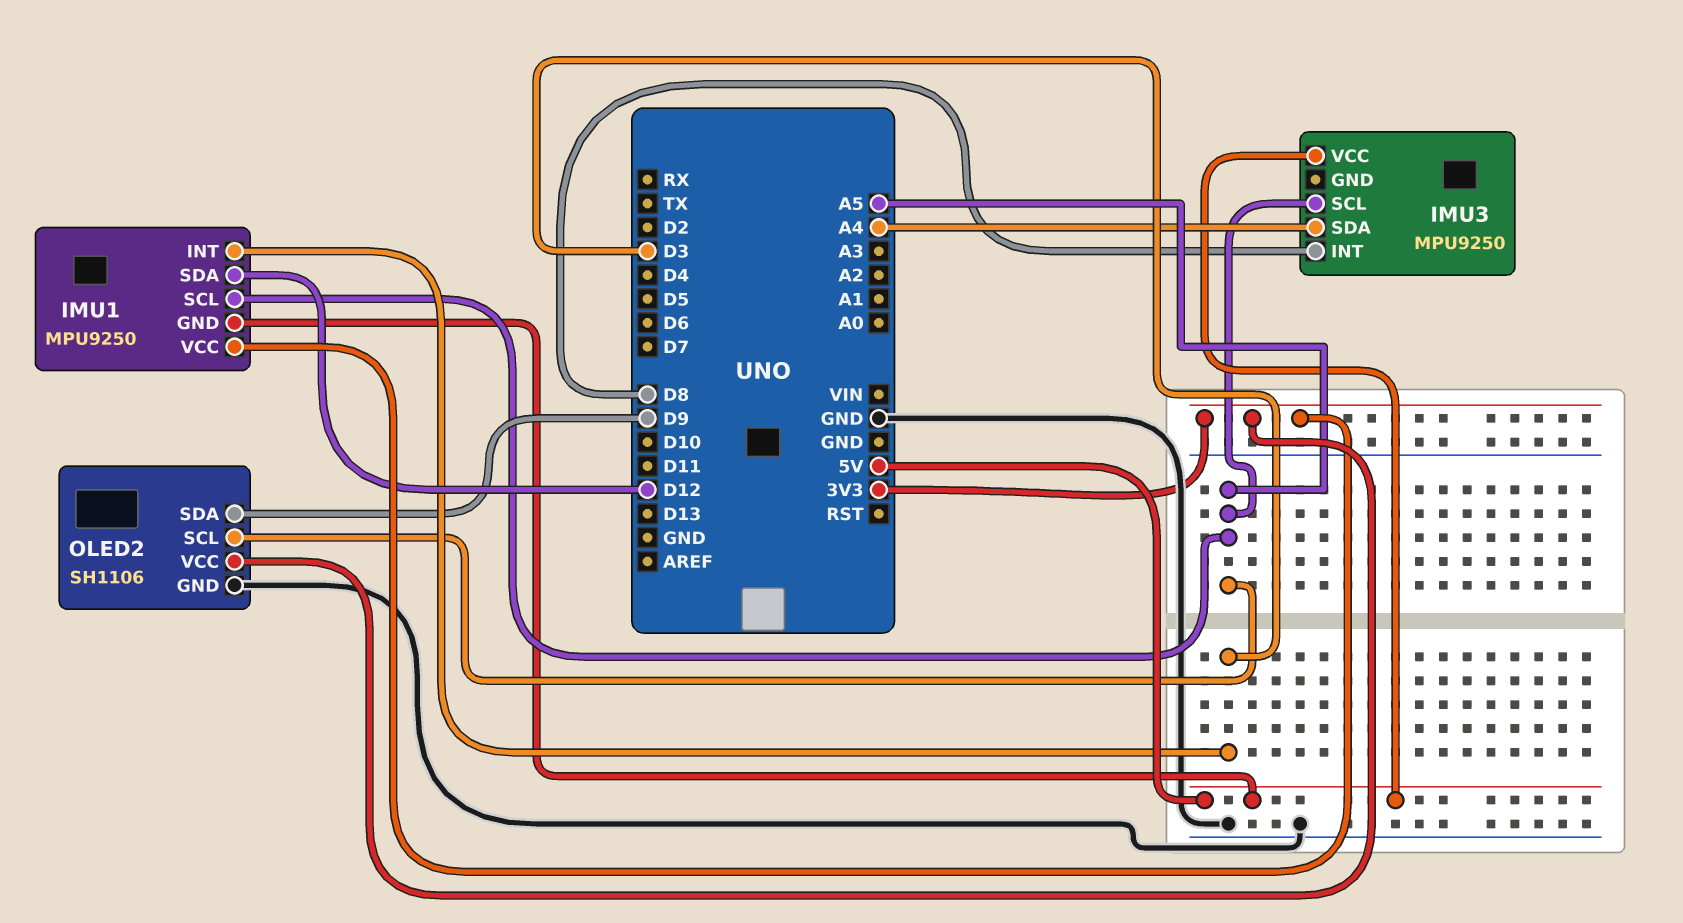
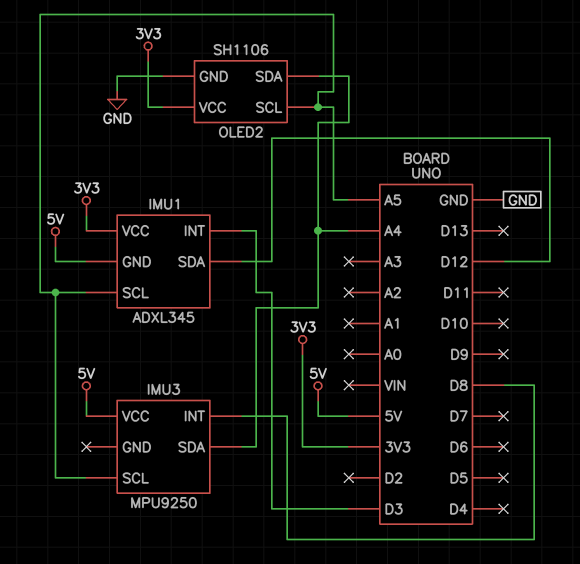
IMU1: MPU9250 -> ADXL345
OLED2 pin SDA: D9 -> A4

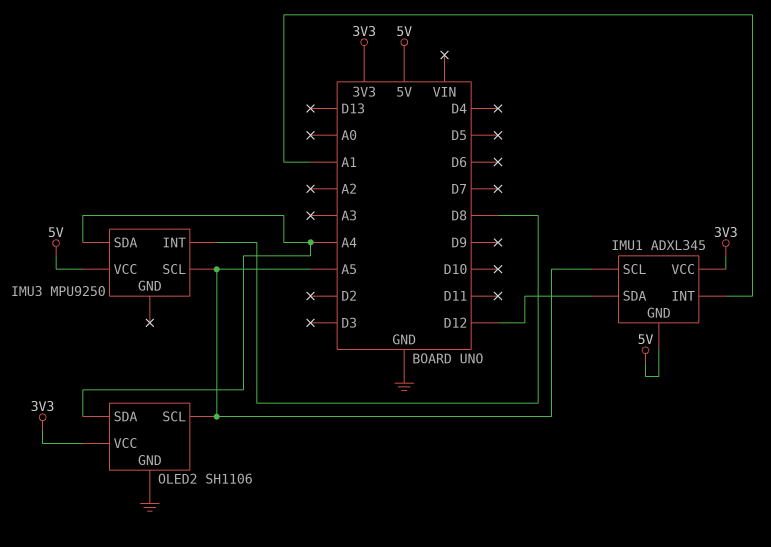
IMU1 pin INT: D3 -> A1

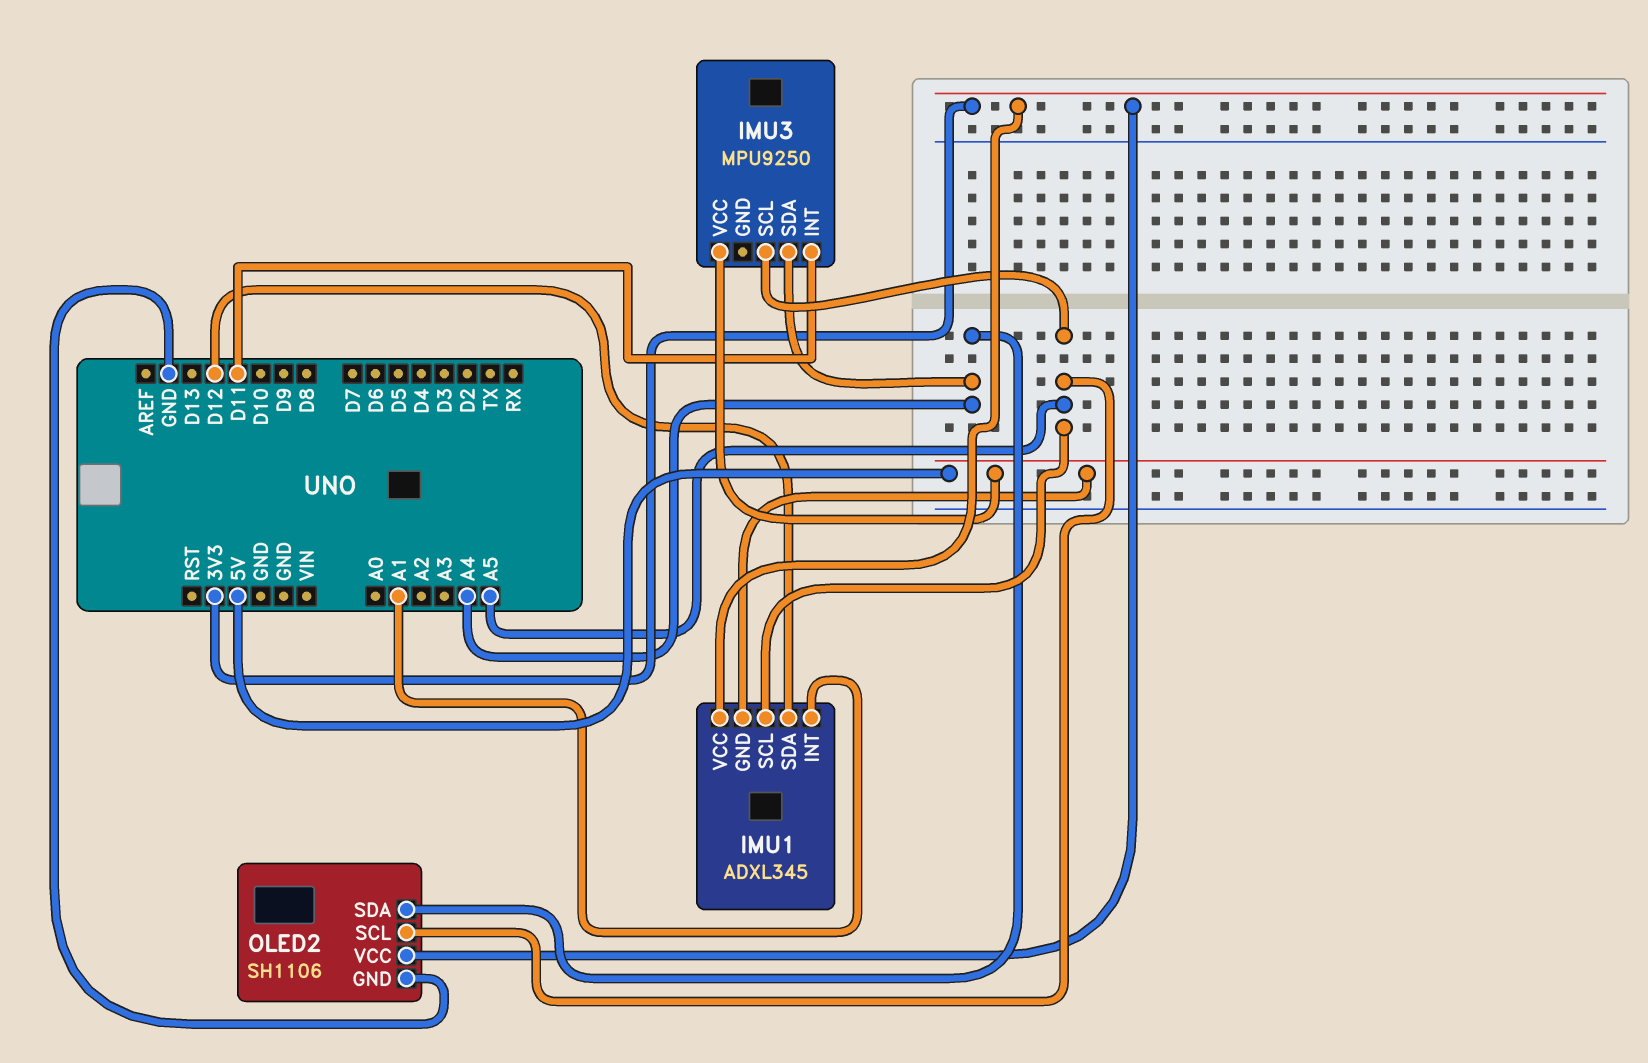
IMU3 pin INT: D8 -> D11

